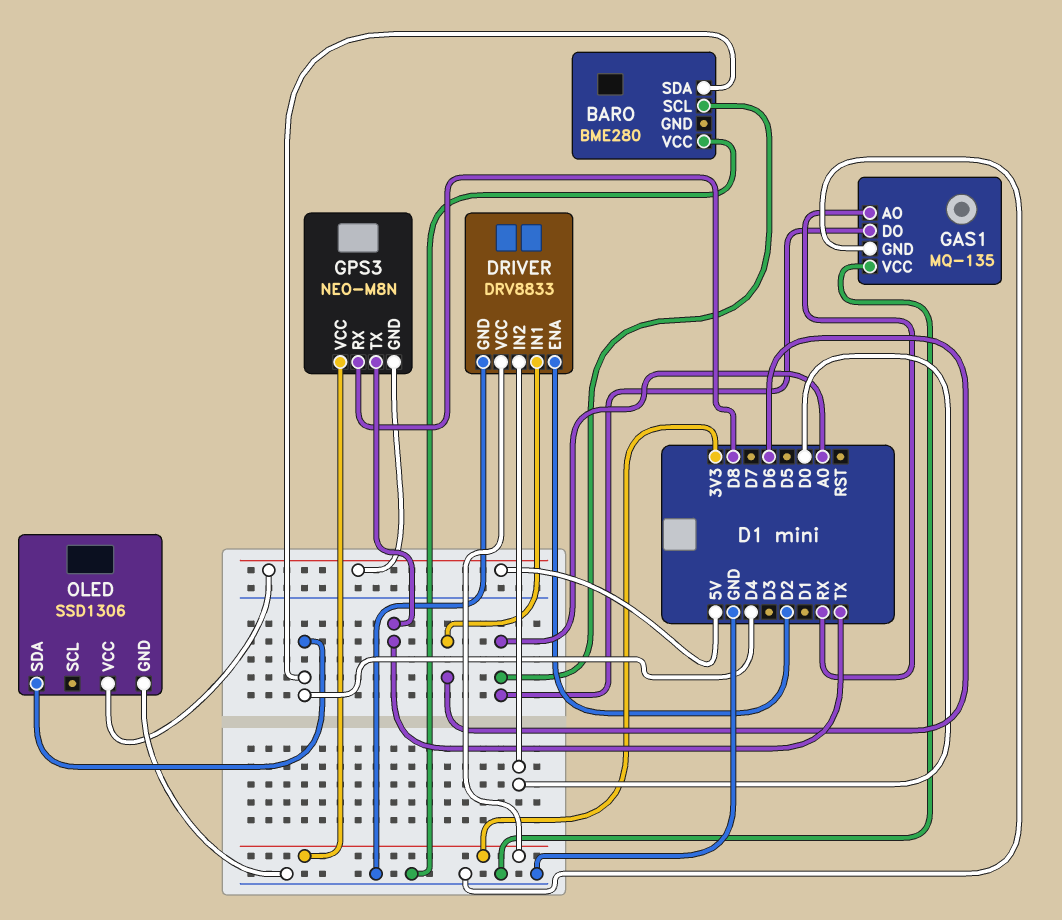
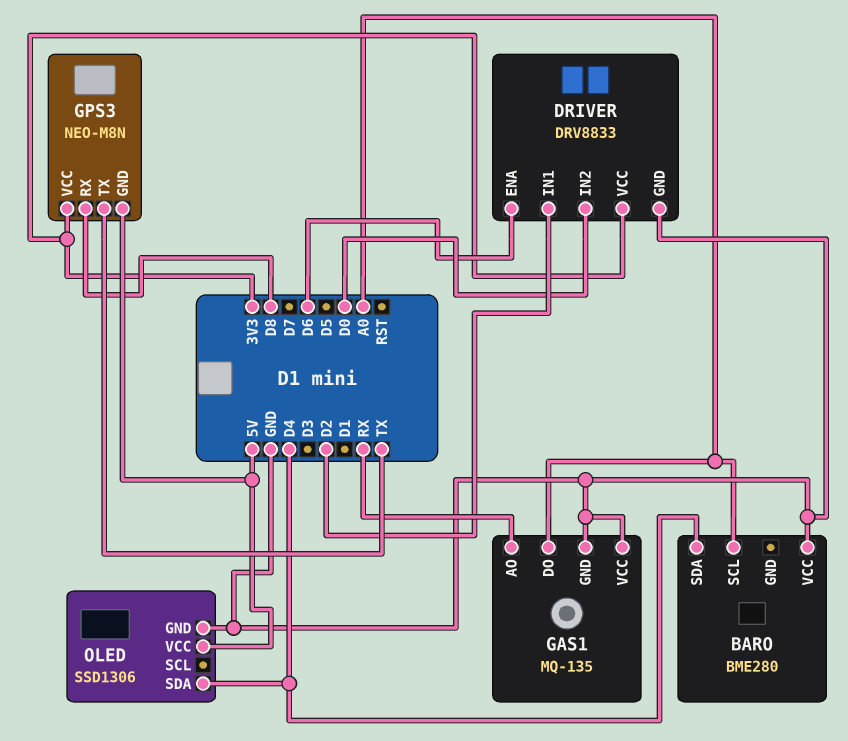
DRIVER pin ENA: D2 -> D6
DRIVER pin IN1: D6 -> D2

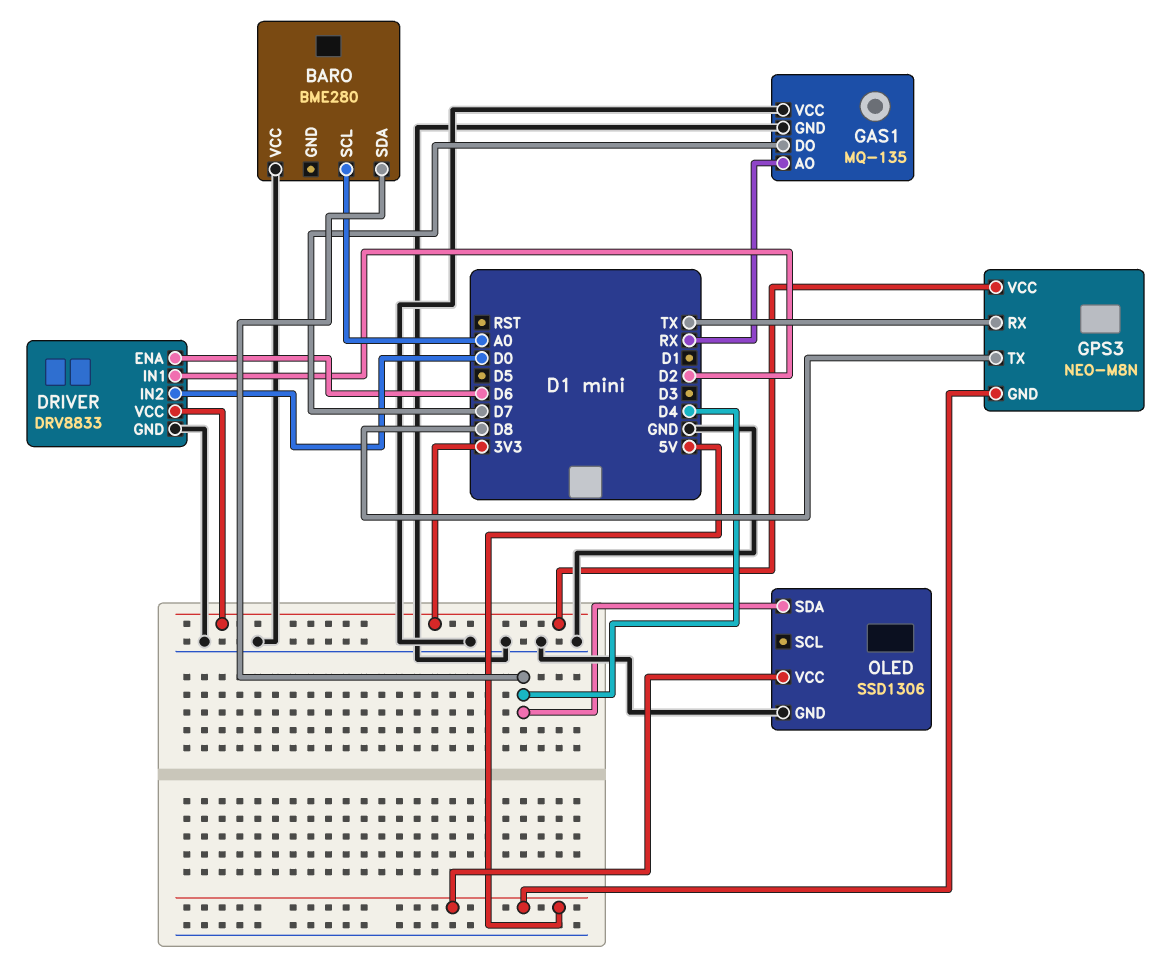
GAS1 pin DO: A0 -> D7
GPS3 pin RX: D8 -> TX
GPS3 pin TX: TX -> D8

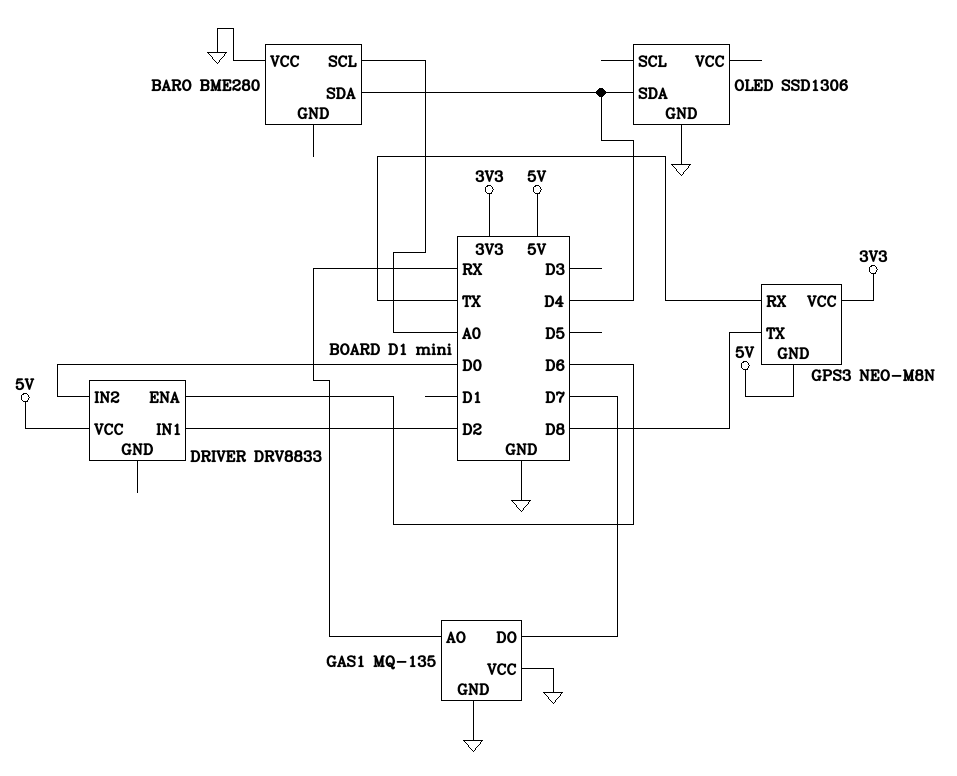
DRIVER pin GND: GND -> none
DRIVER pin VCC: 3V3 -> 5V
OLED pin VCC: 5V -> none

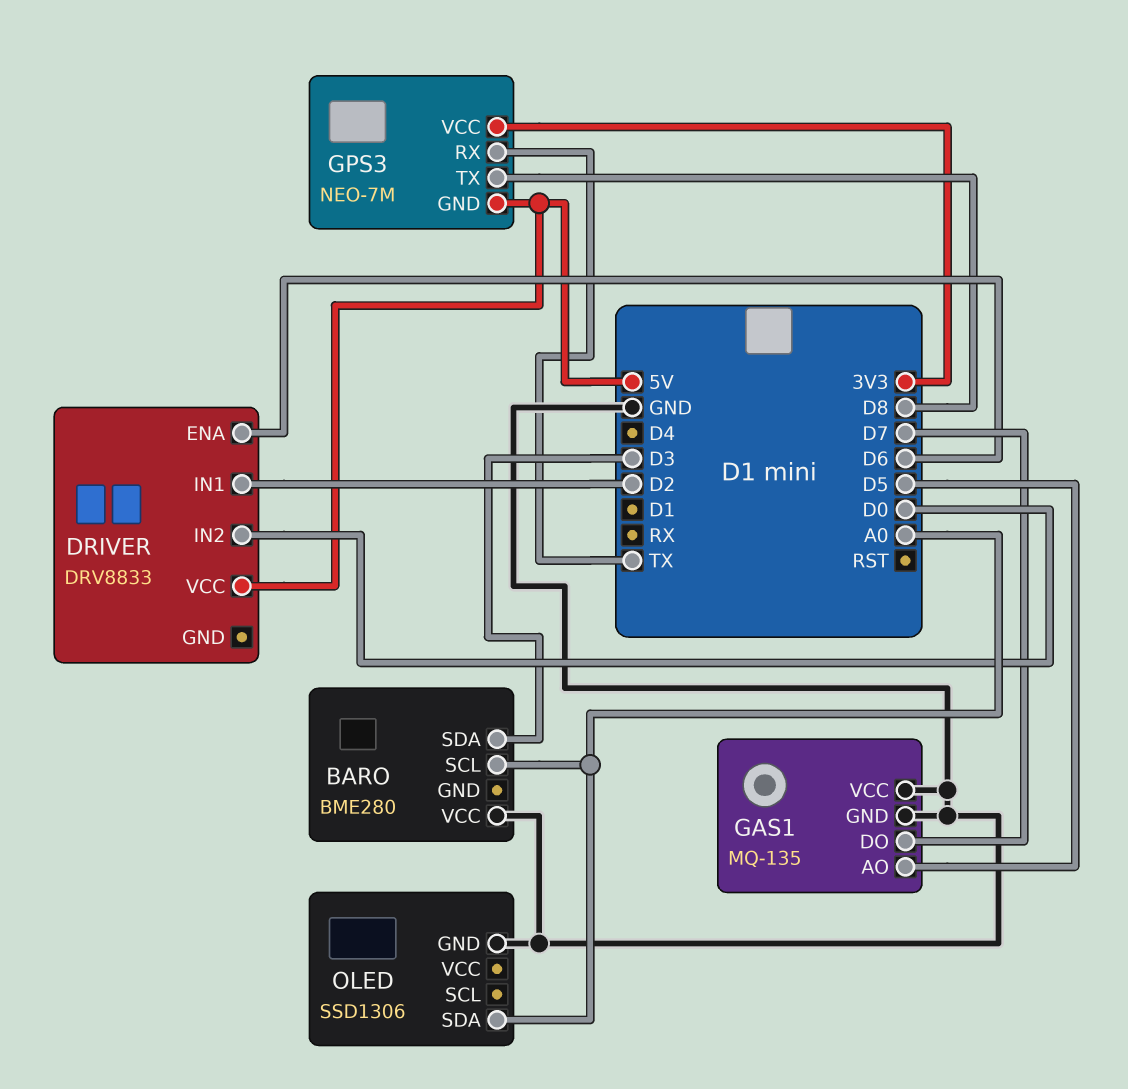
BARO pin SDA: D4 -> D3
GAS1 pin AO: RX -> D5
GPS3: NEO-M8N -> NEO-7M
OLED pin SDA: D4 -> A0

